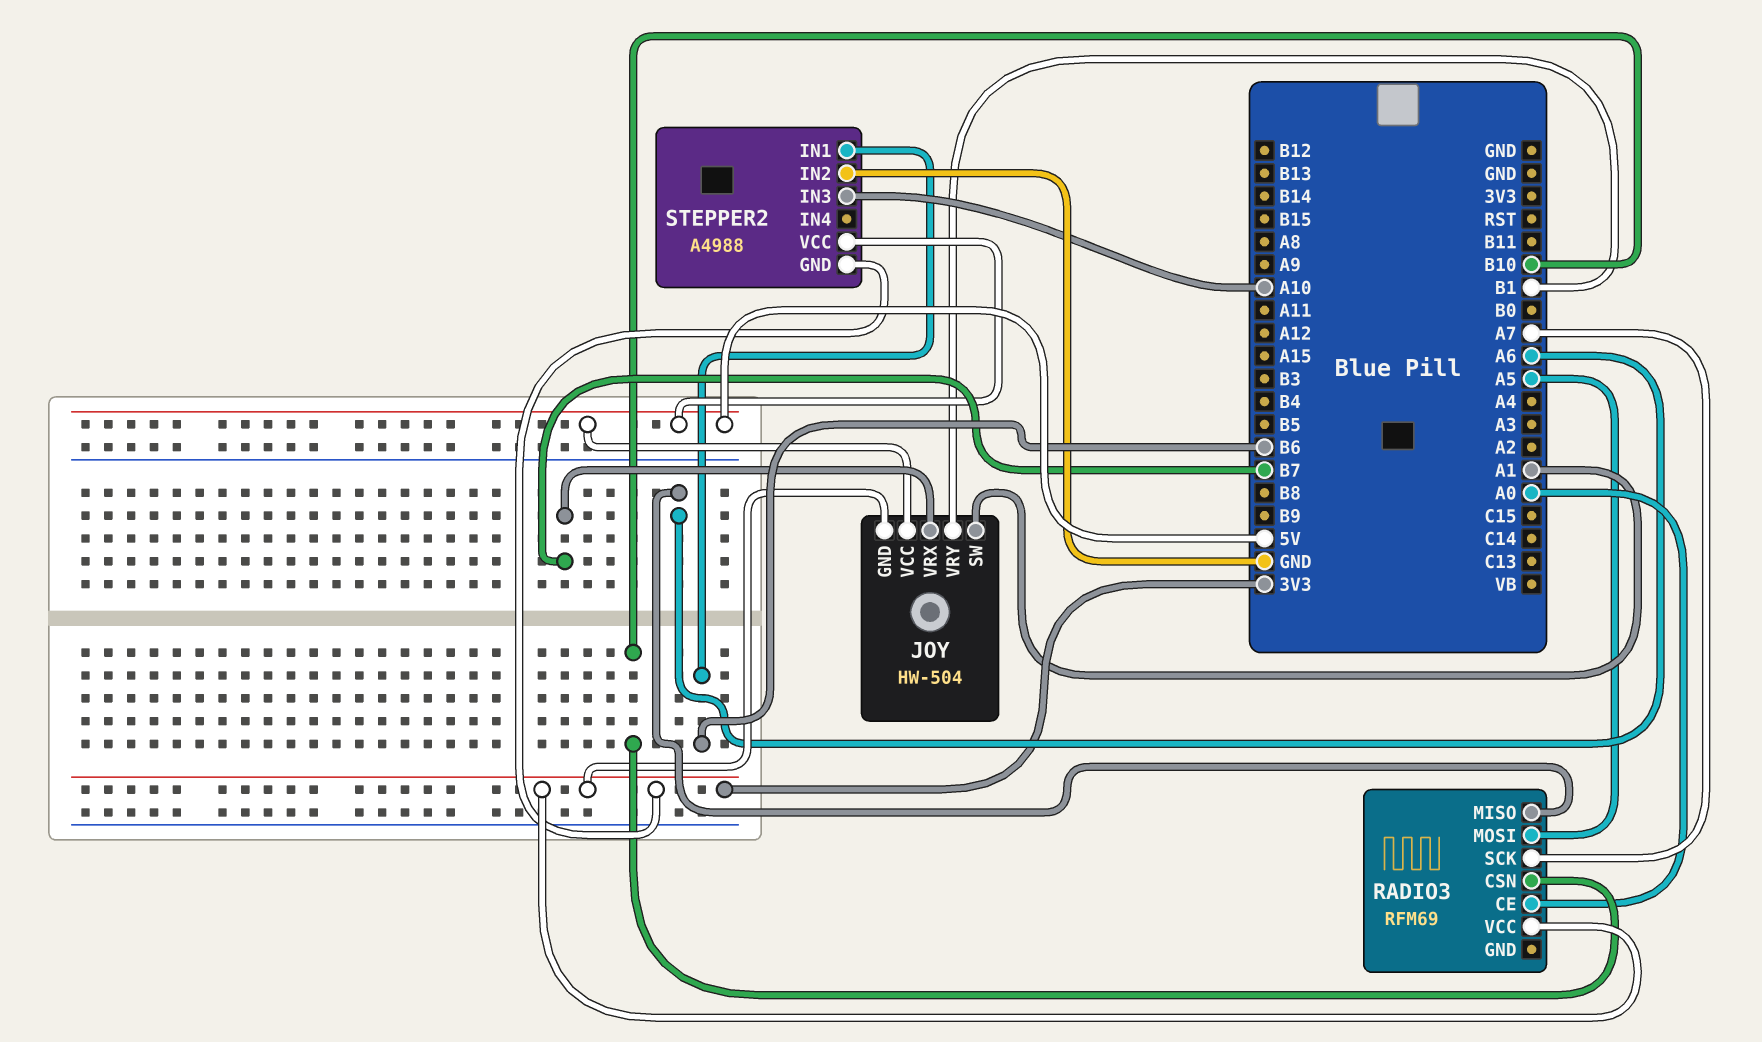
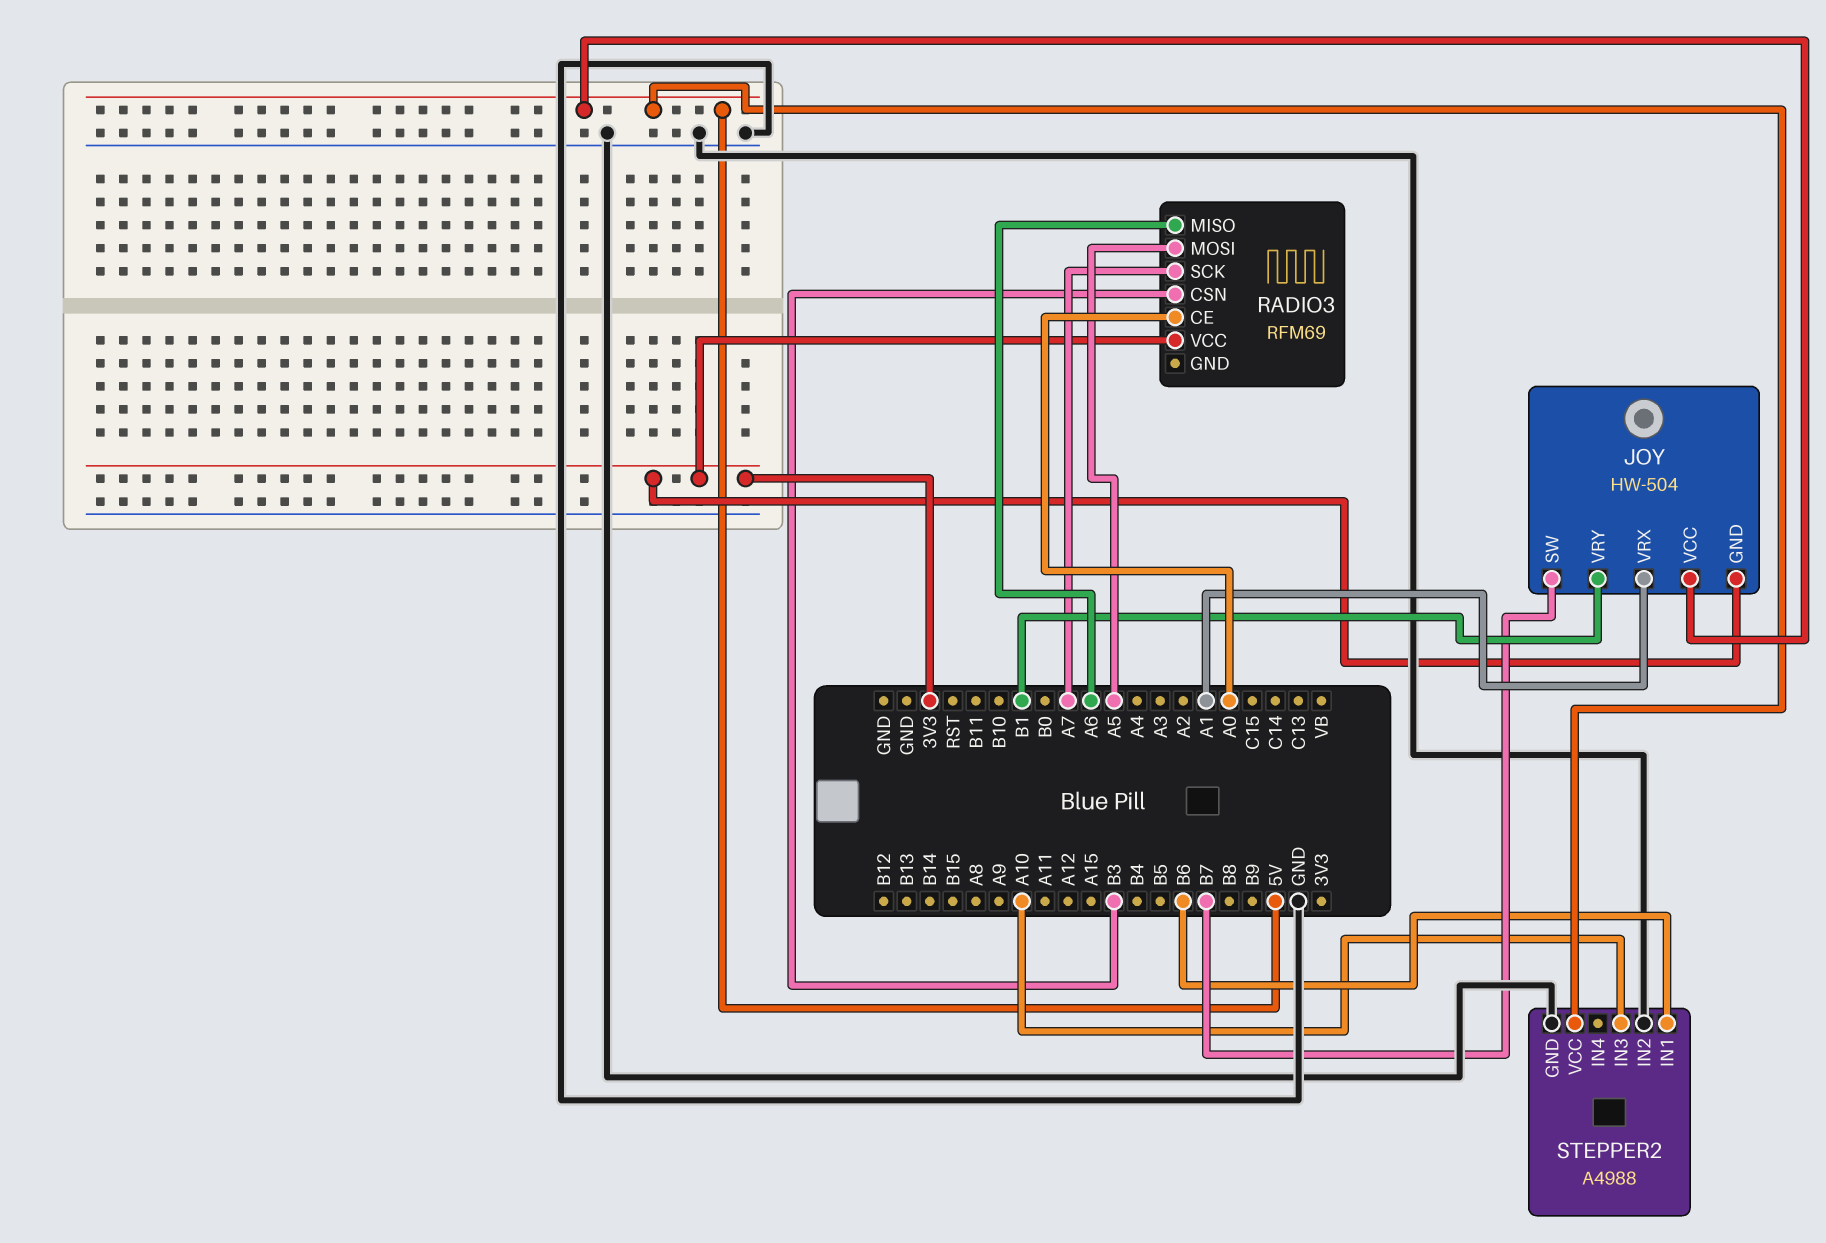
JOY pin SW: A1 -> B7
JOY pin VRX: B7 -> A1
RADIO3 pin CSN: B10 -> B3
STEPPER2 pin GND: 3V3 -> GND

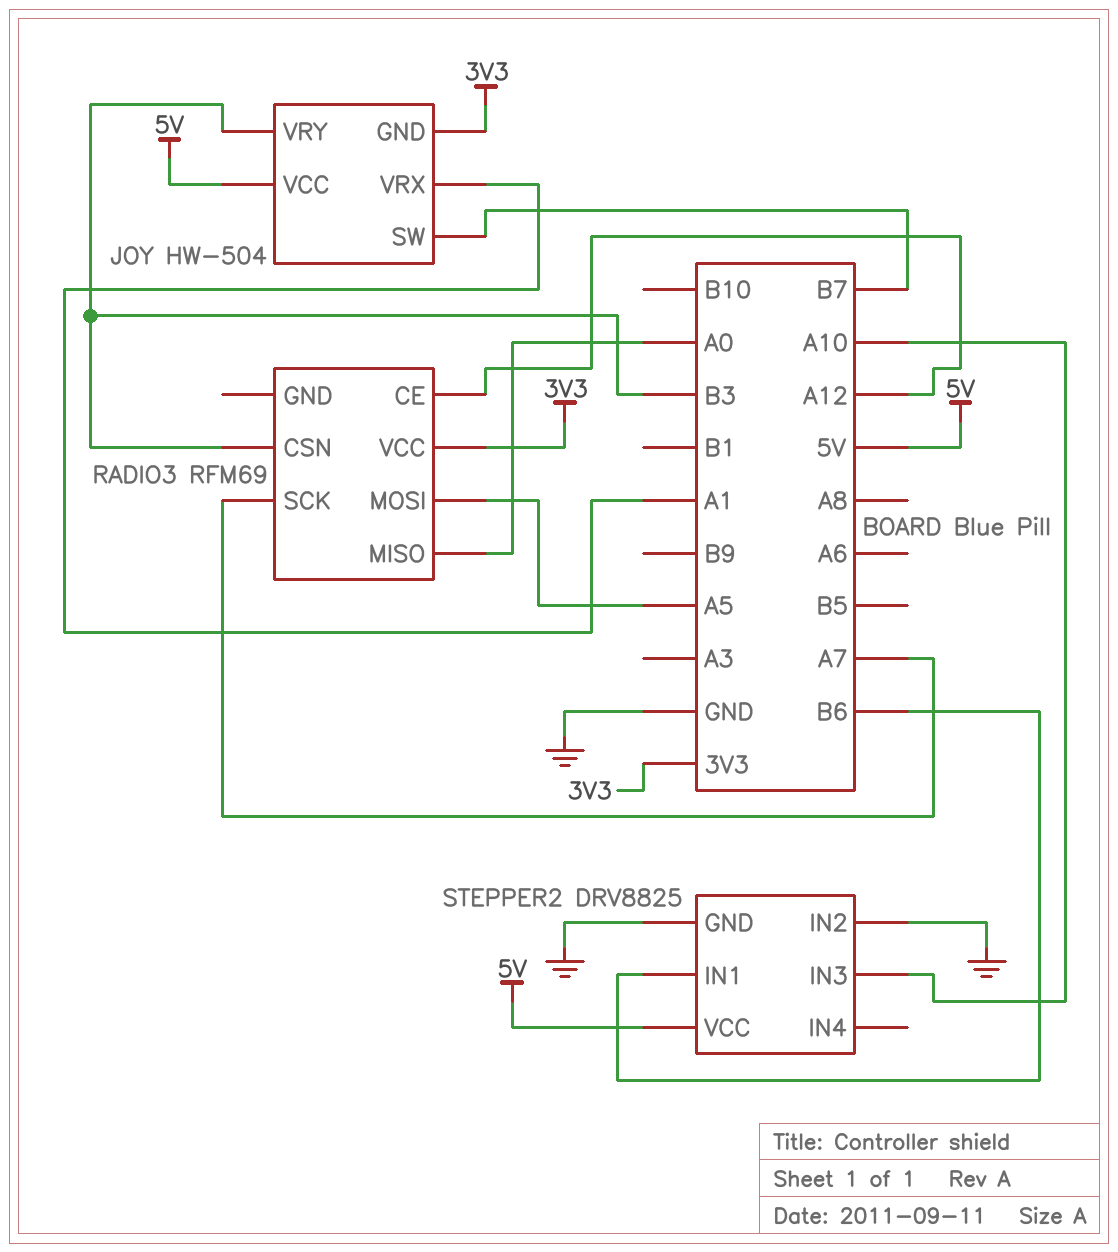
JOY pin VRY: B1 -> B3
RADIO3 pin CE: A0 -> A12
RADIO3 pin MISO: A6 -> A0
STEPPER2: A4988 -> DRV8825

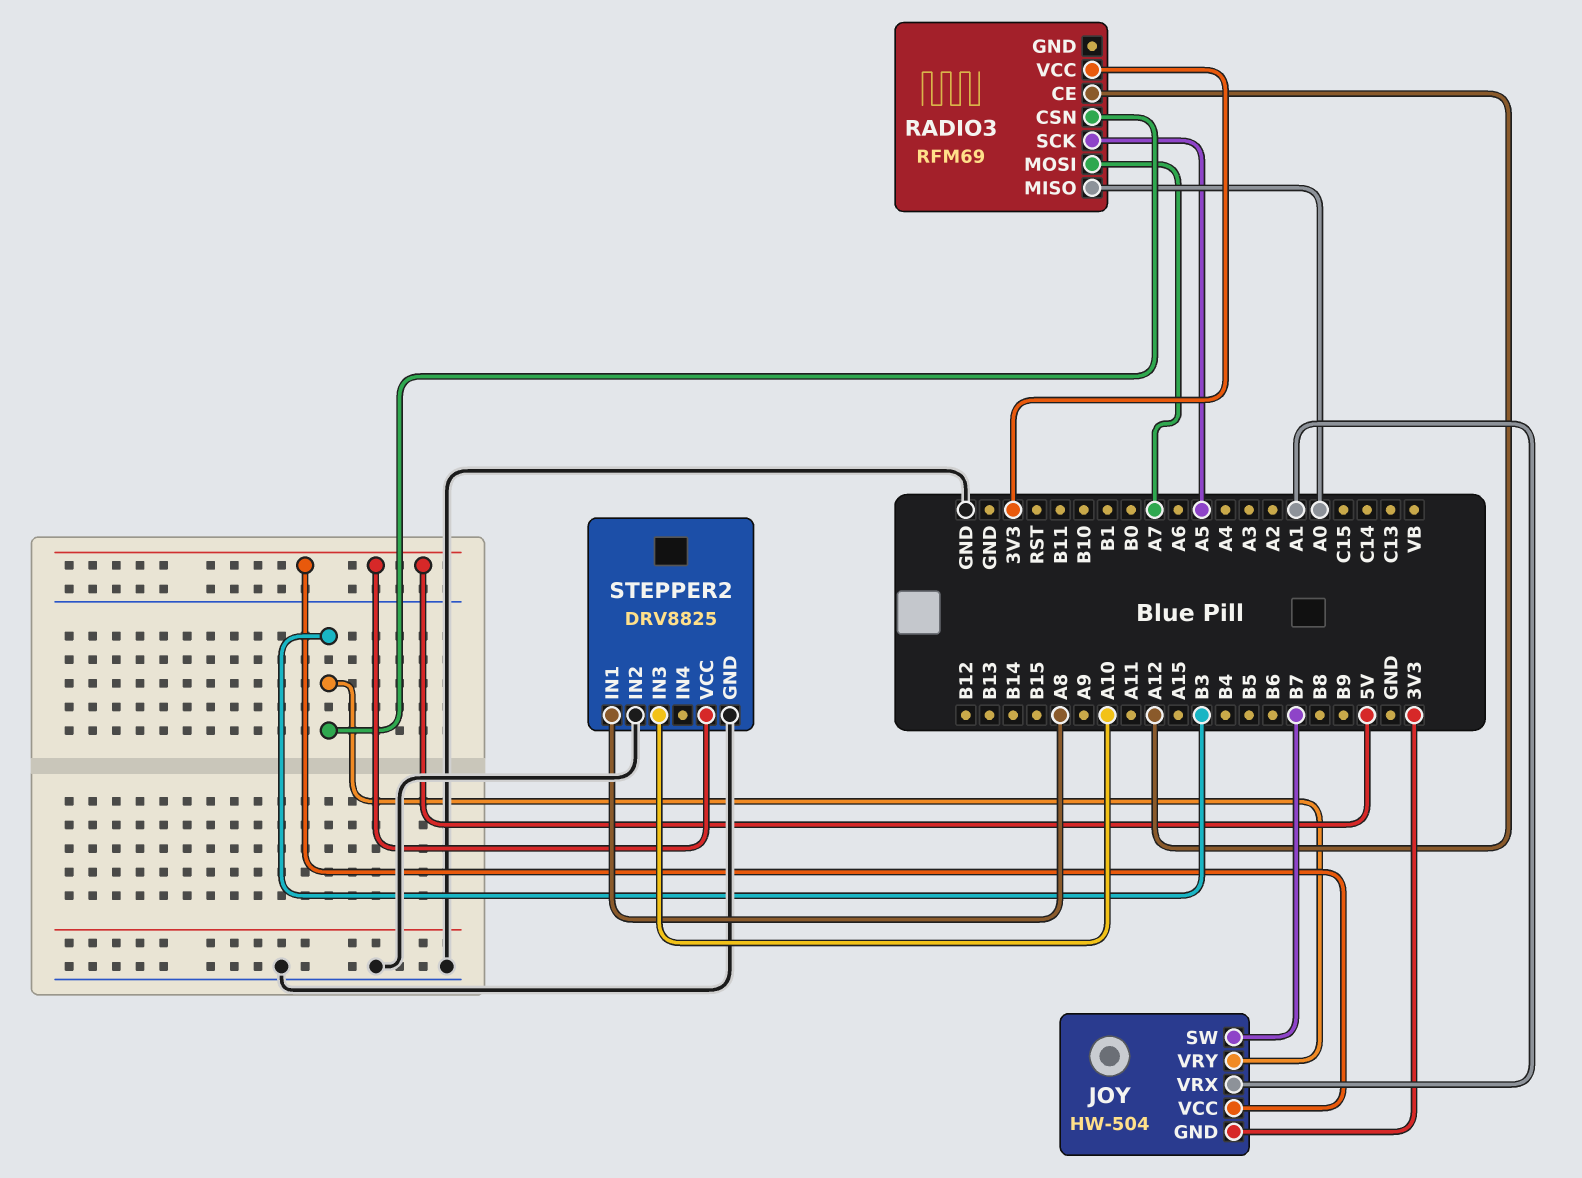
RADIO3 pin MOSI: A5 -> A7
RADIO3 pin SCK: A7 -> A5
STEPPER2 pin IN1: B6 -> A8

